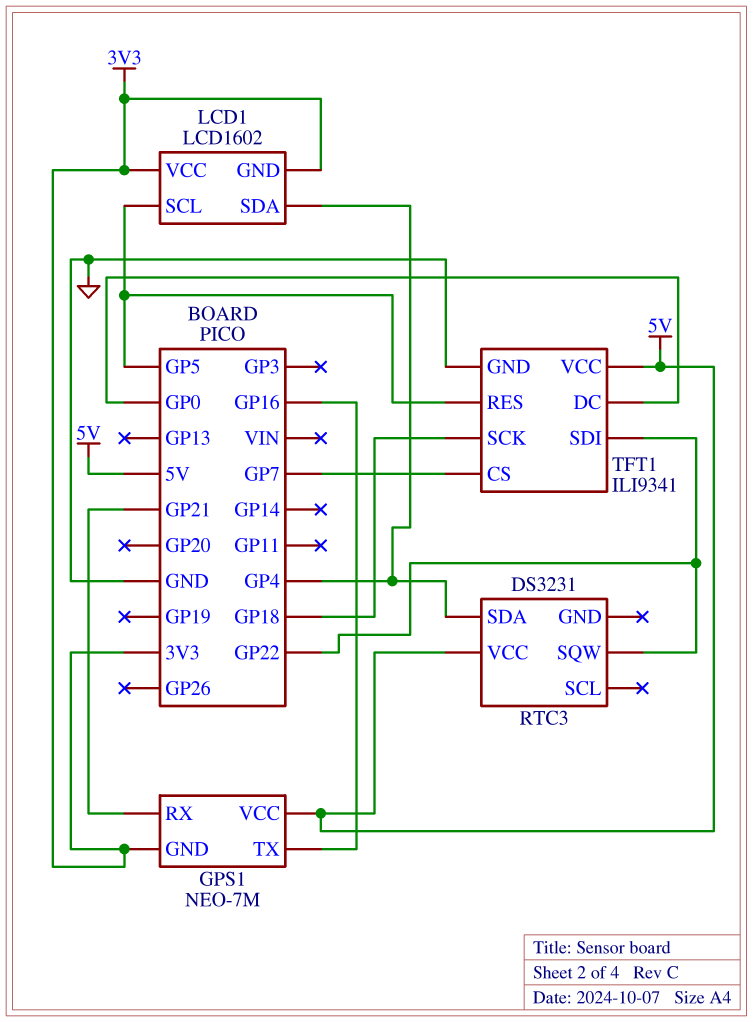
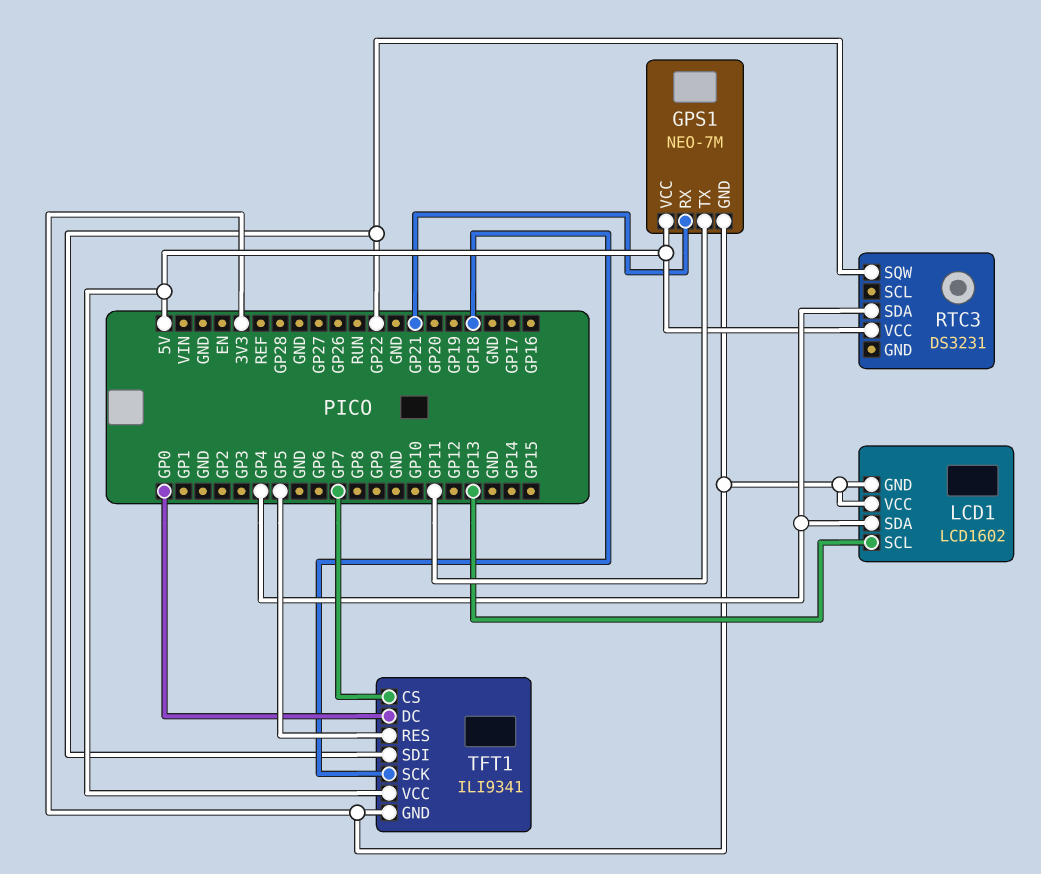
GPS1 pin TX: GP16 -> GP11
LCD1 pin SCL: GP5 -> GP13
TFT1 pin GND: GND -> 3V3

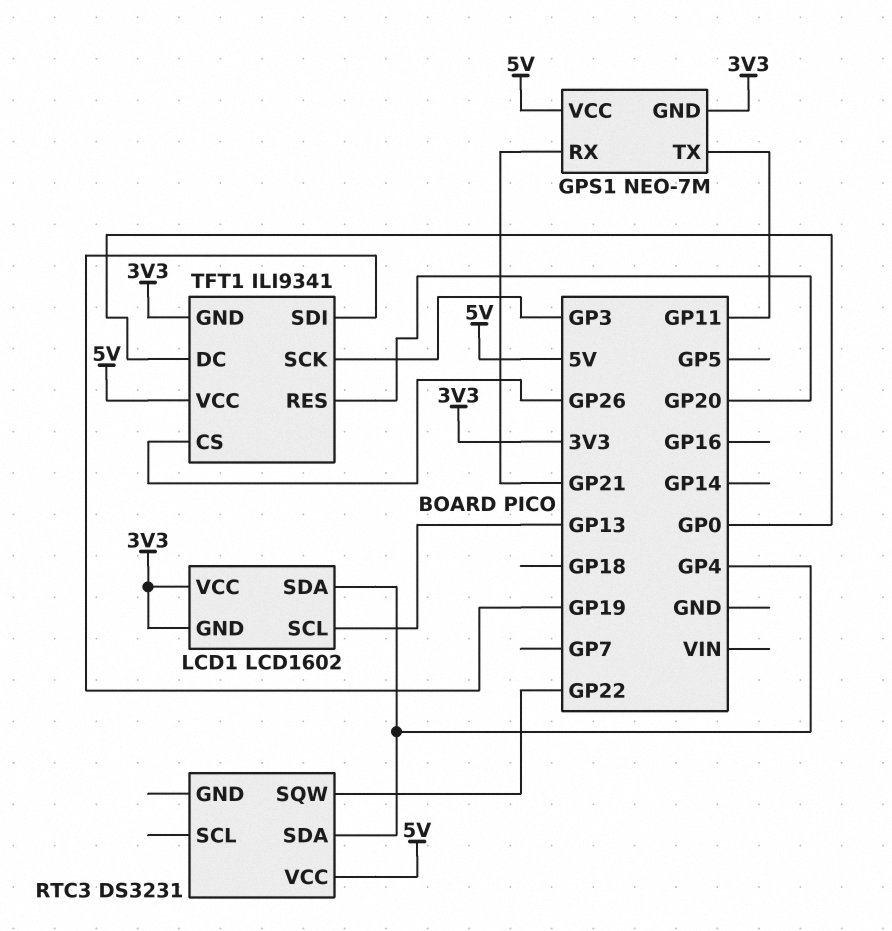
TFT1 pin CS: GP7 -> GP26
TFT1 pin RES: GP5 -> GP20
TFT1 pin SCK: GP18 -> GP3
TFT1 pin SDI: GP22 -> GP19

